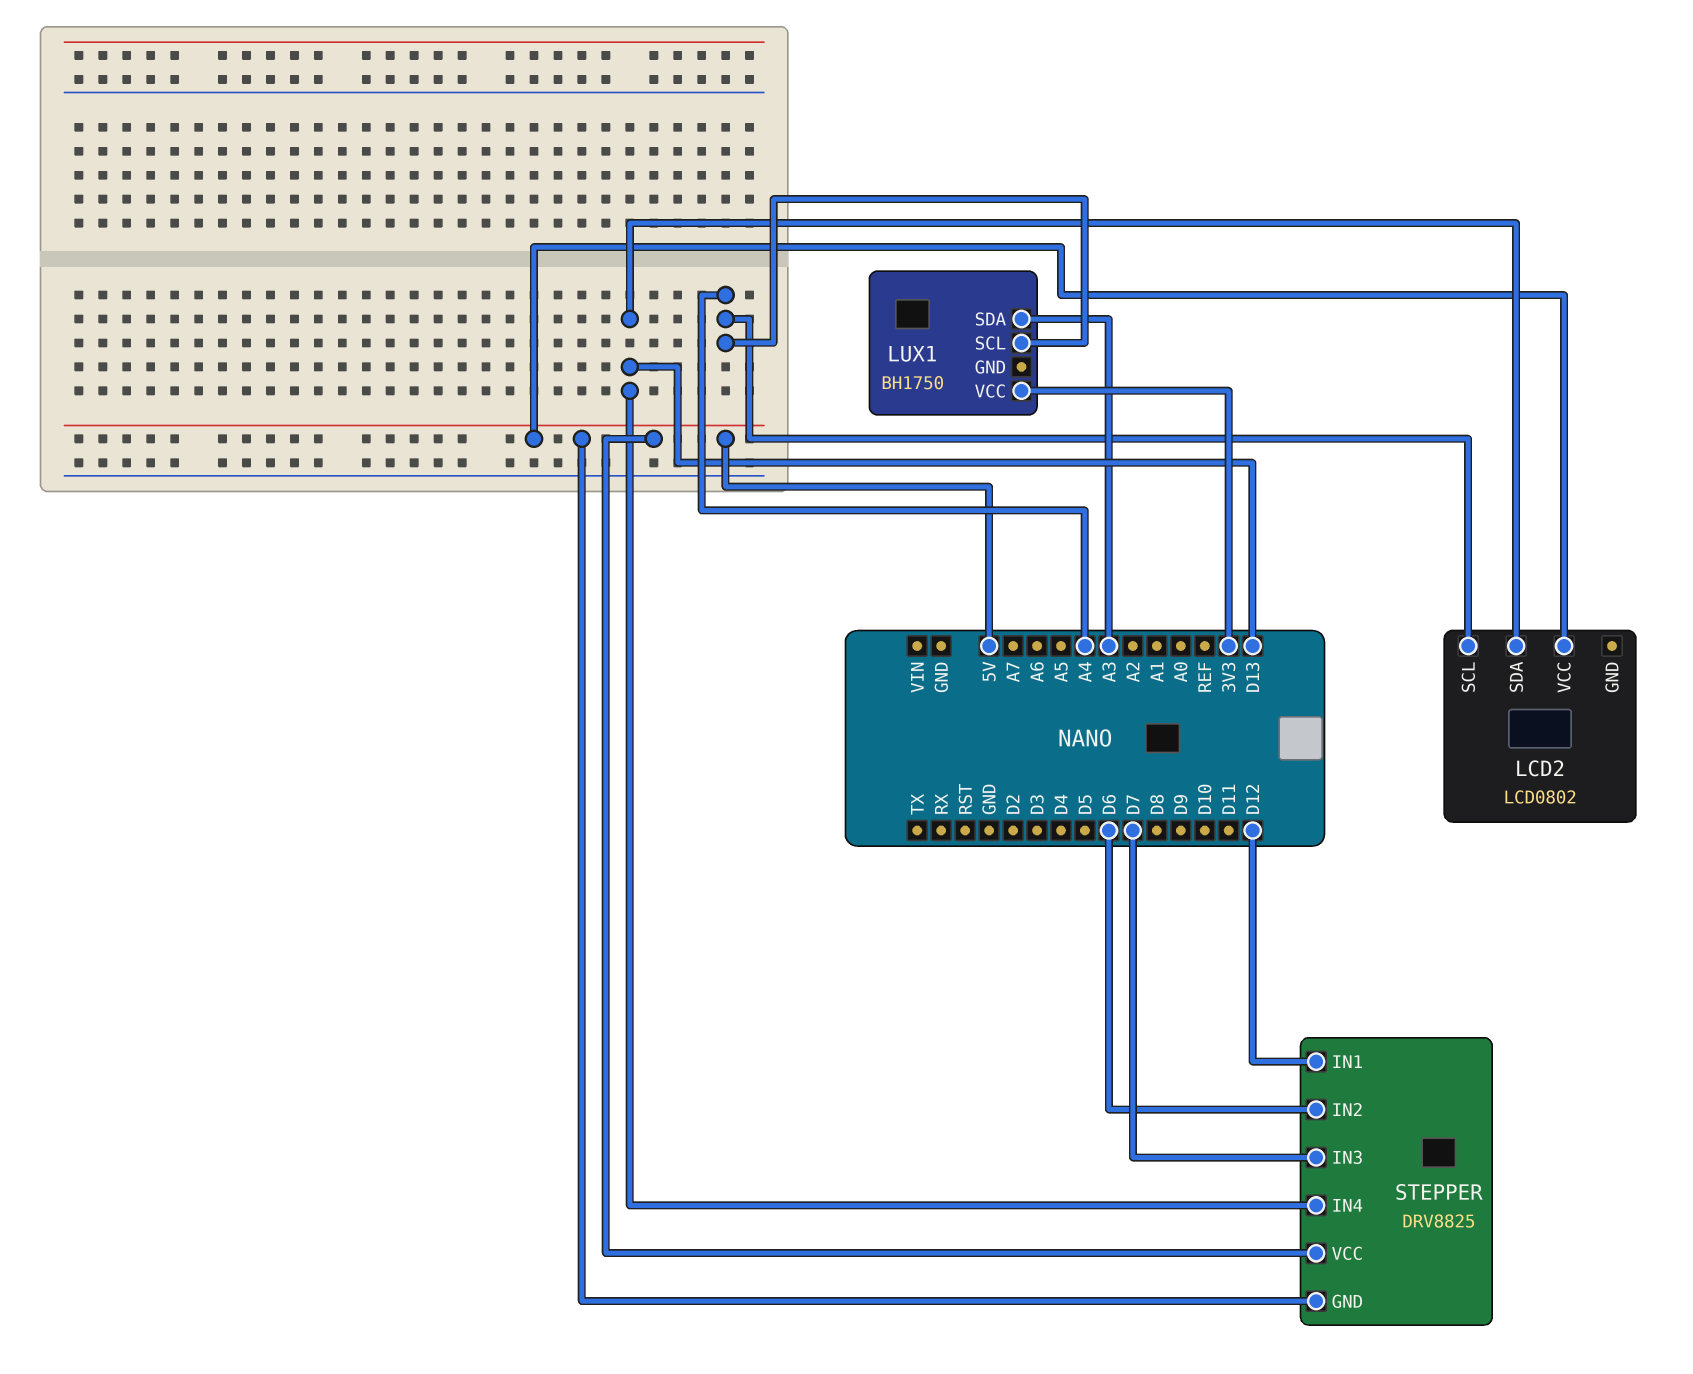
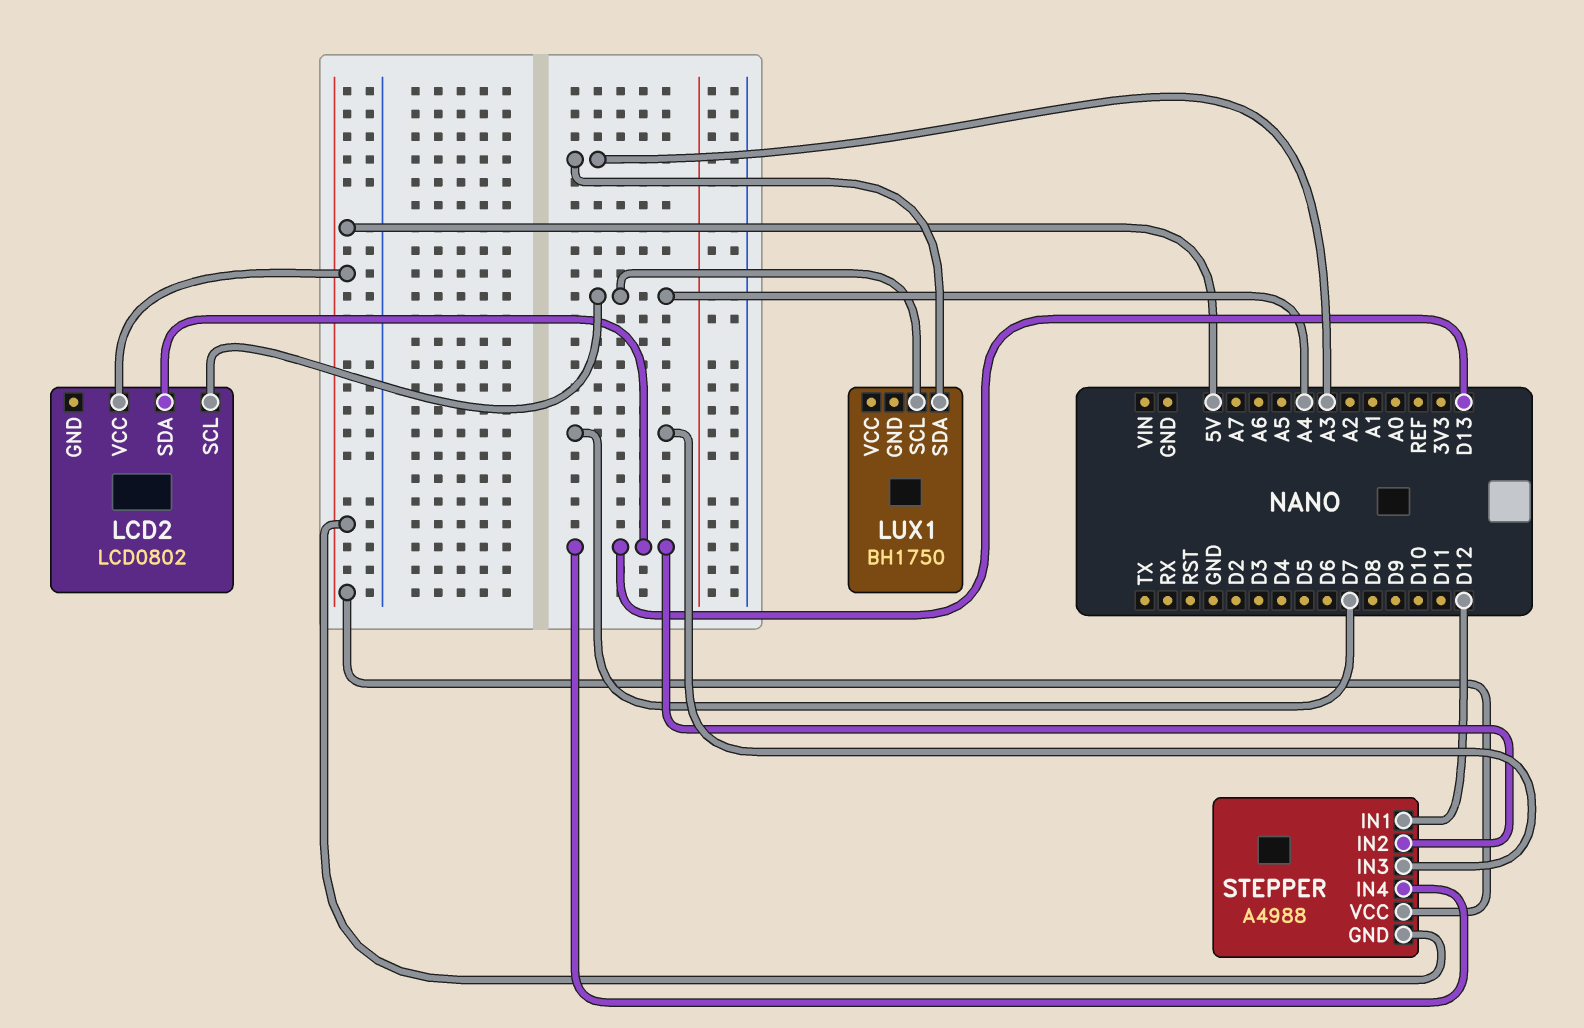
LUX1 pin VCC: 3V3 -> none
STEPPER: DRV8825 -> A4988
STEPPER pin IN2: D6 -> D13

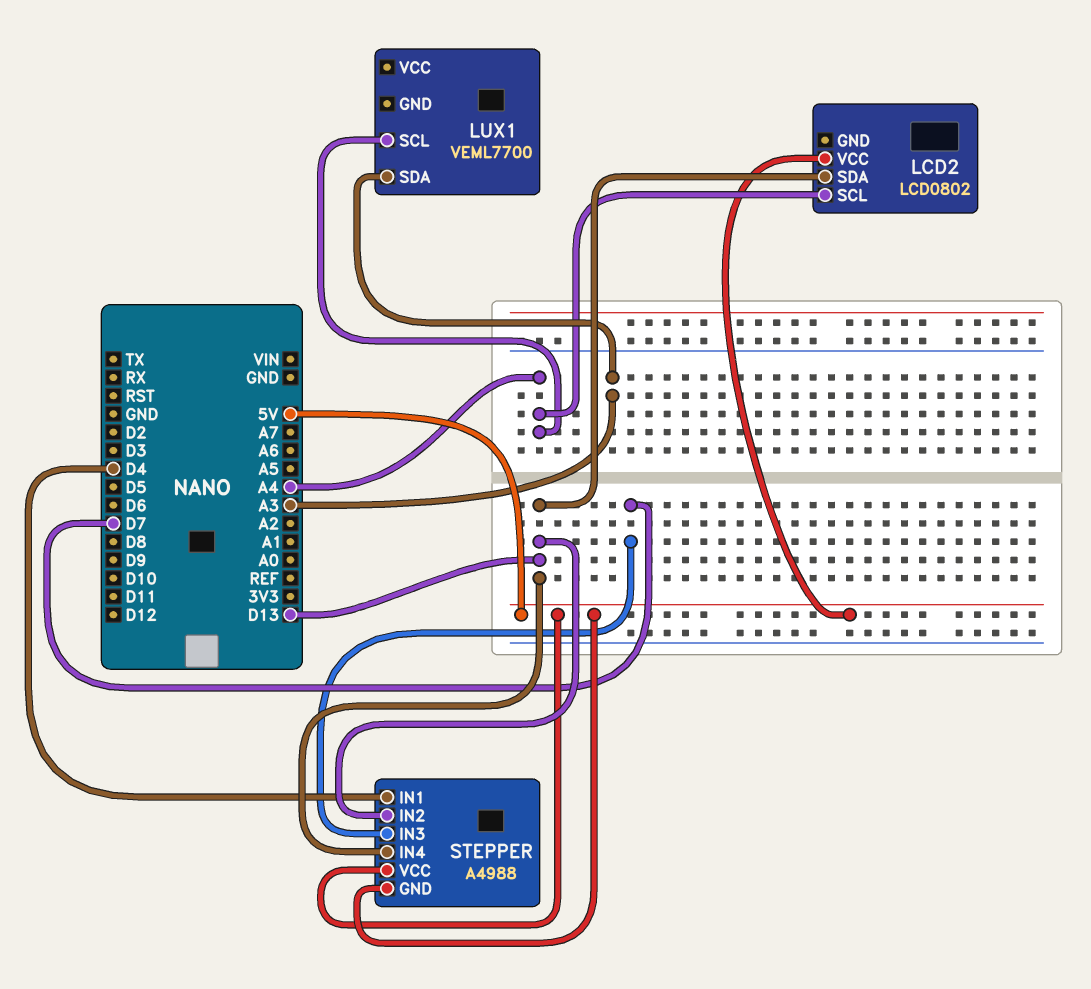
LUX1: BH1750 -> VEML7700
STEPPER pin IN1: D12 -> D4

